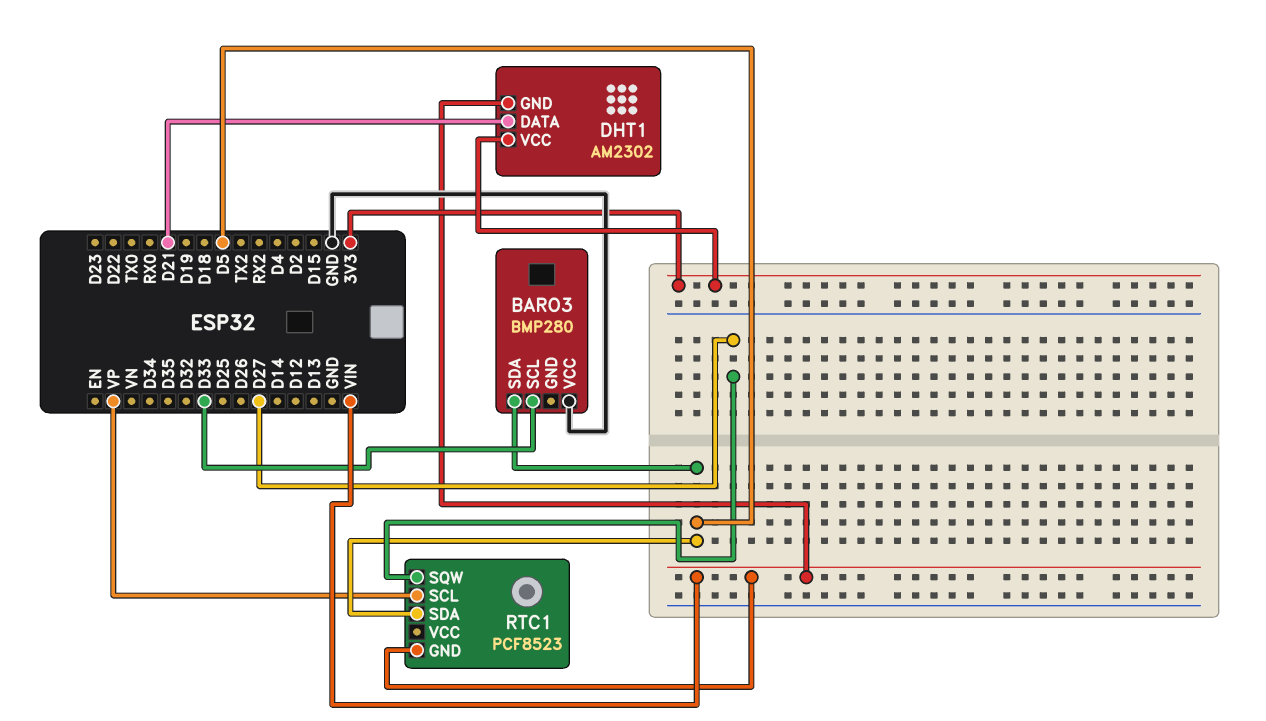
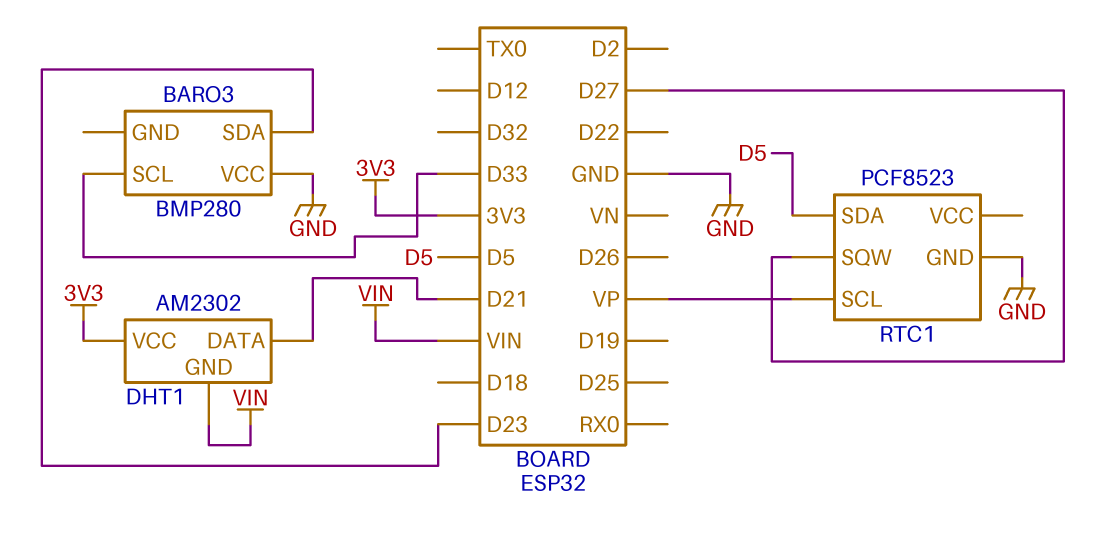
BARO3 pin SDA: D5 -> D23
RTC1 pin GND: VIN -> GND

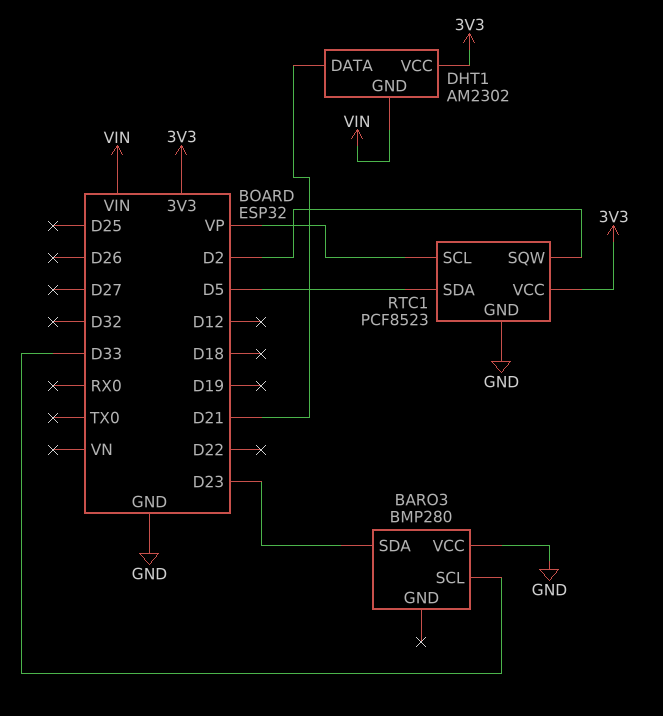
RTC1 pin SQW: D27 -> D2
RTC1 pin VCC: none -> 3V3

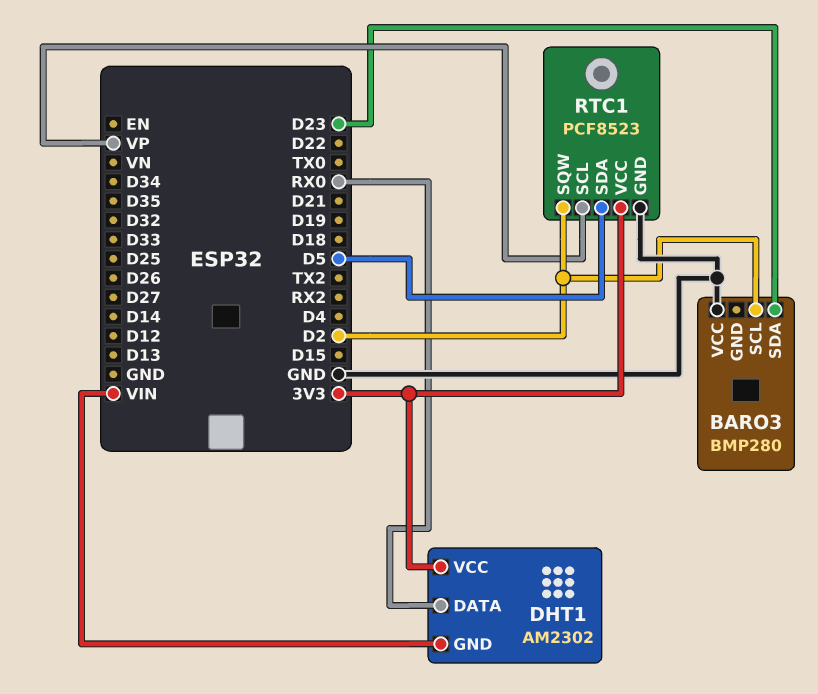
BARO3 pin SCL: D33 -> D2
DHT1 pin DATA: D21 -> RX0

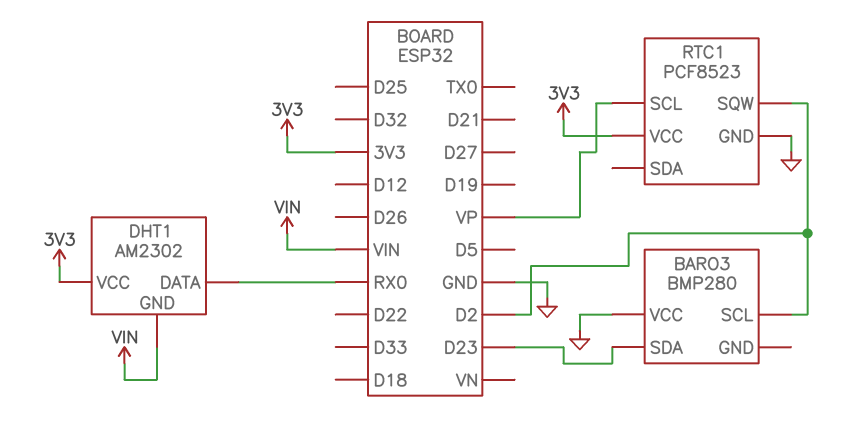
RTC1 pin SDA: D5 -> none

